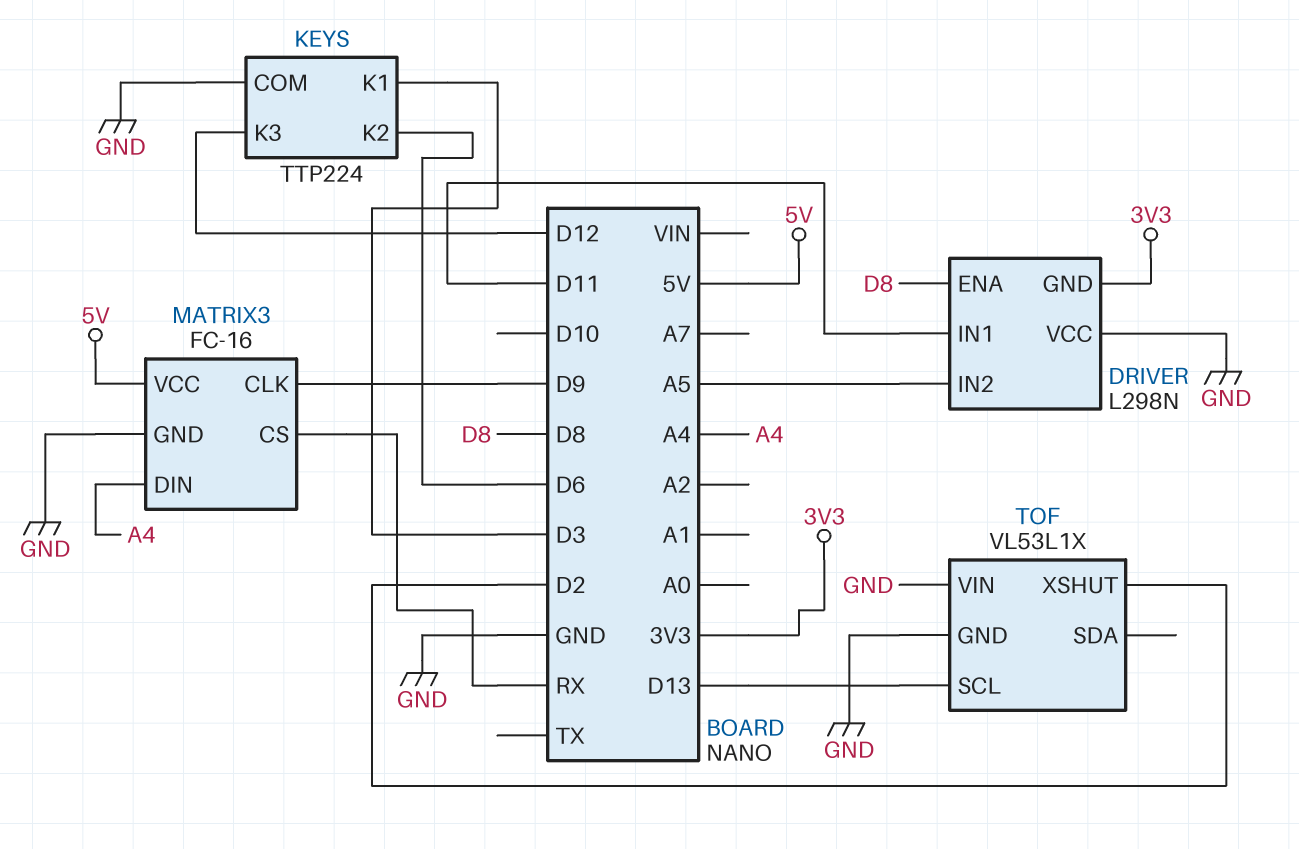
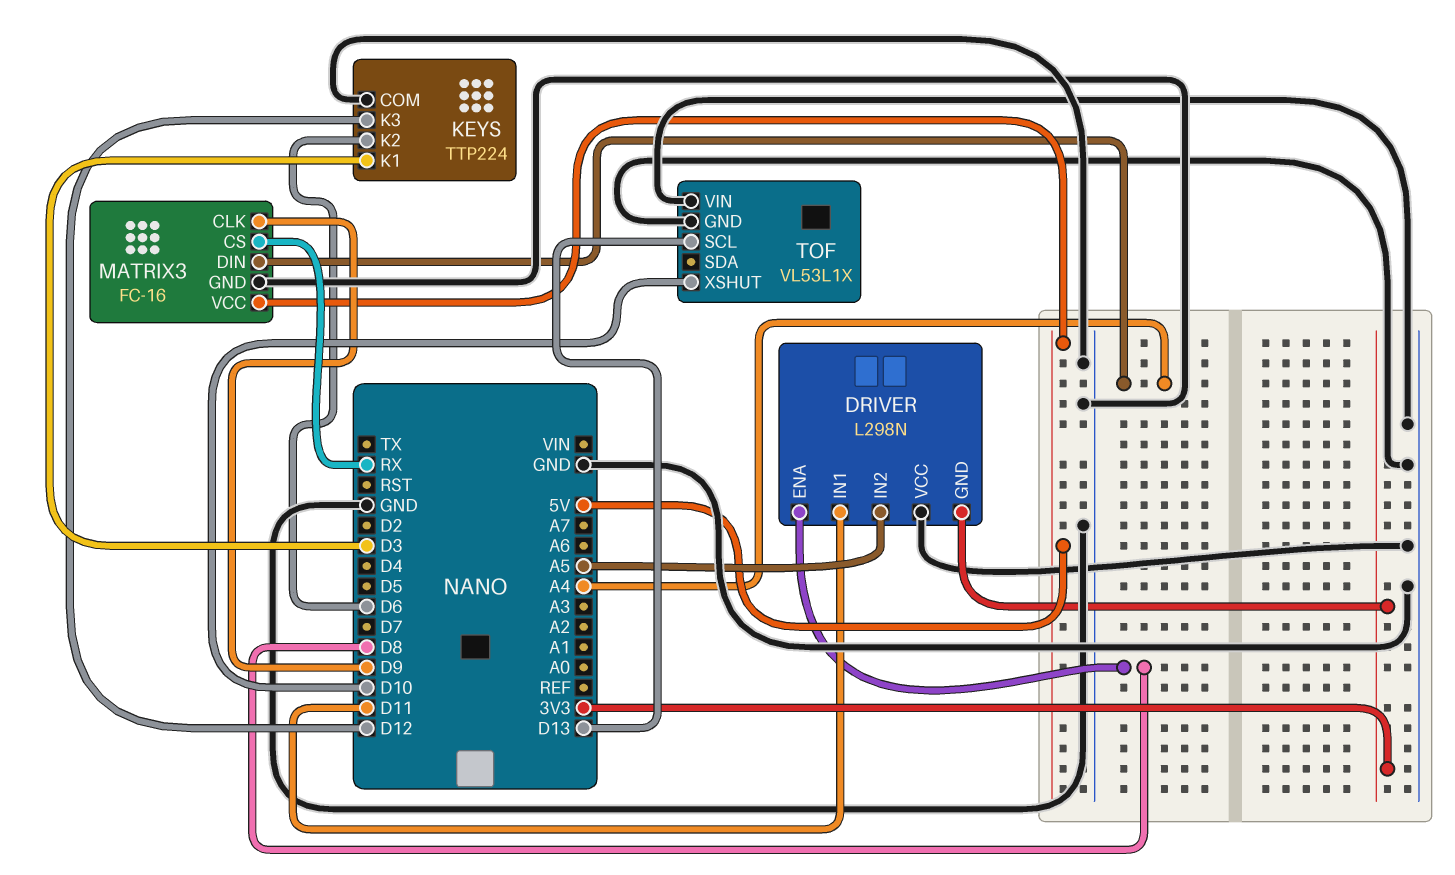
TOF pin XSHUT: D2 -> D10

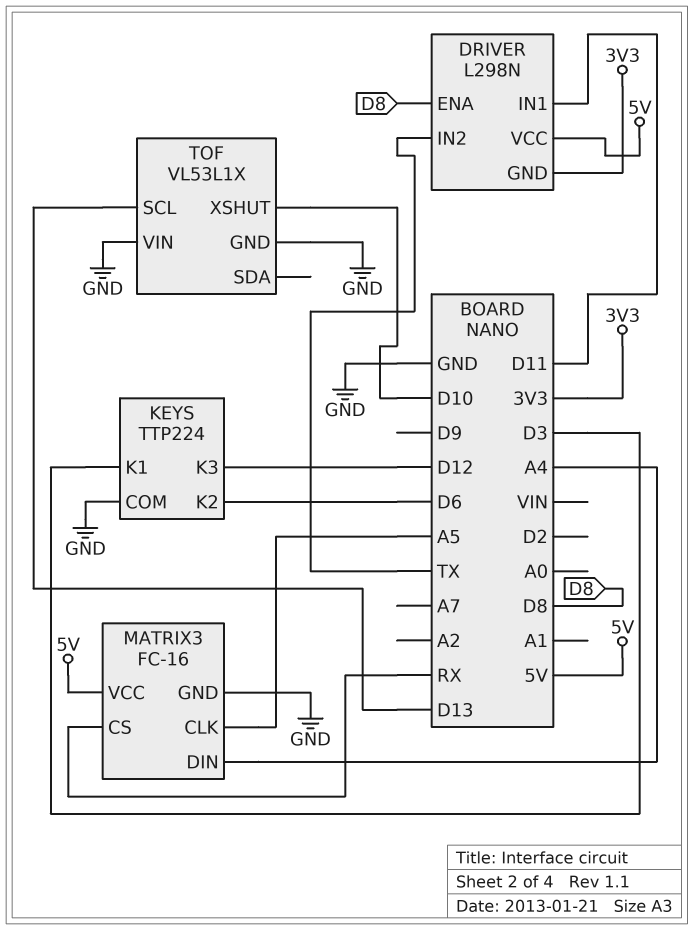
DRIVER pin IN2: A5 -> TX
DRIVER pin VCC: GND -> 5V
MATRIX3 pin CLK: D9 -> A5

